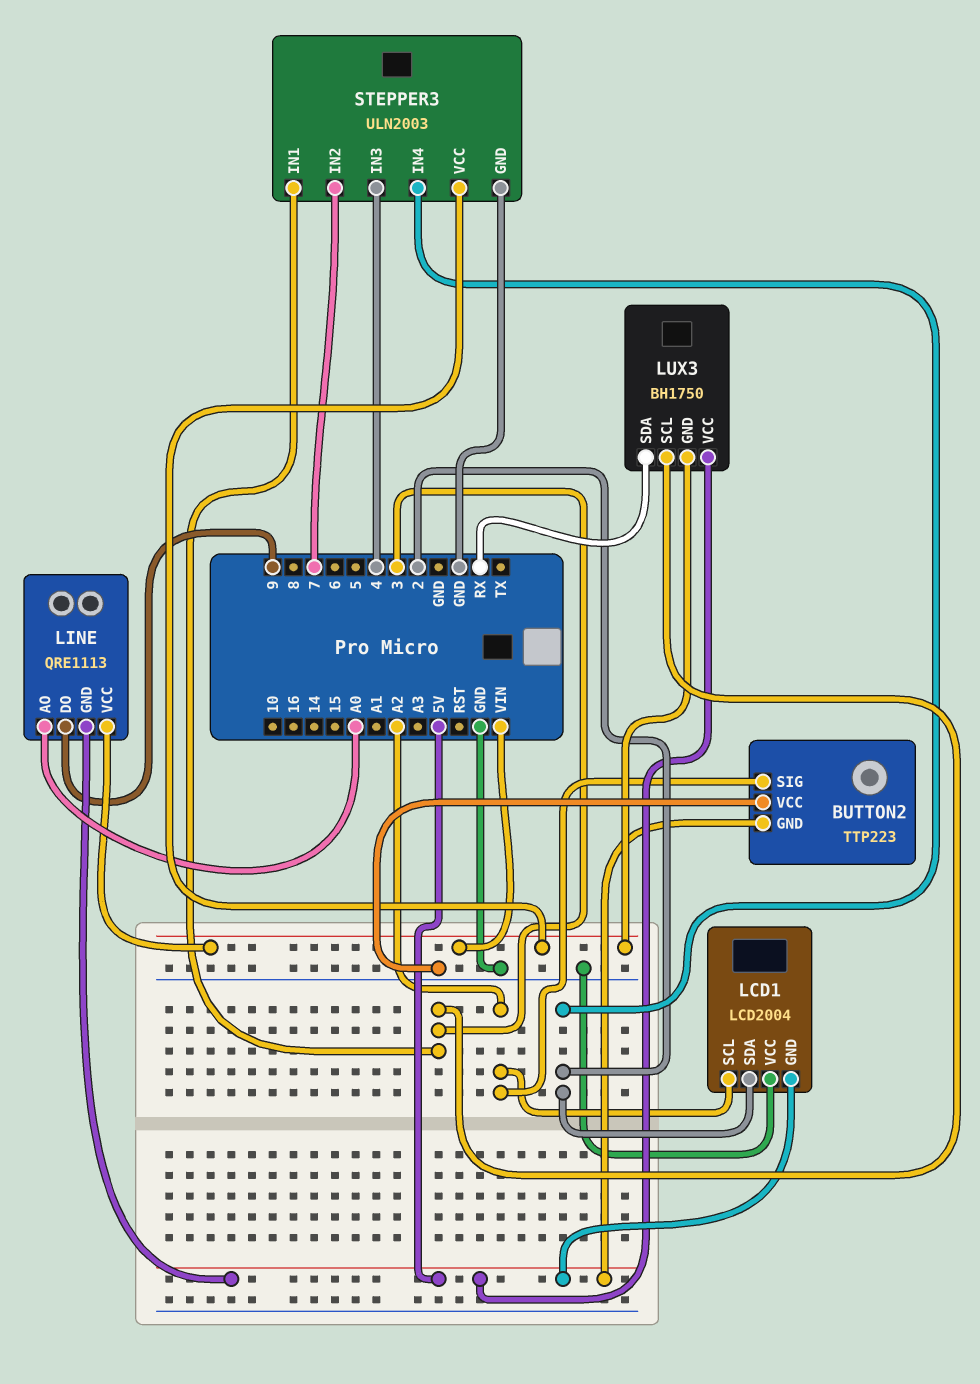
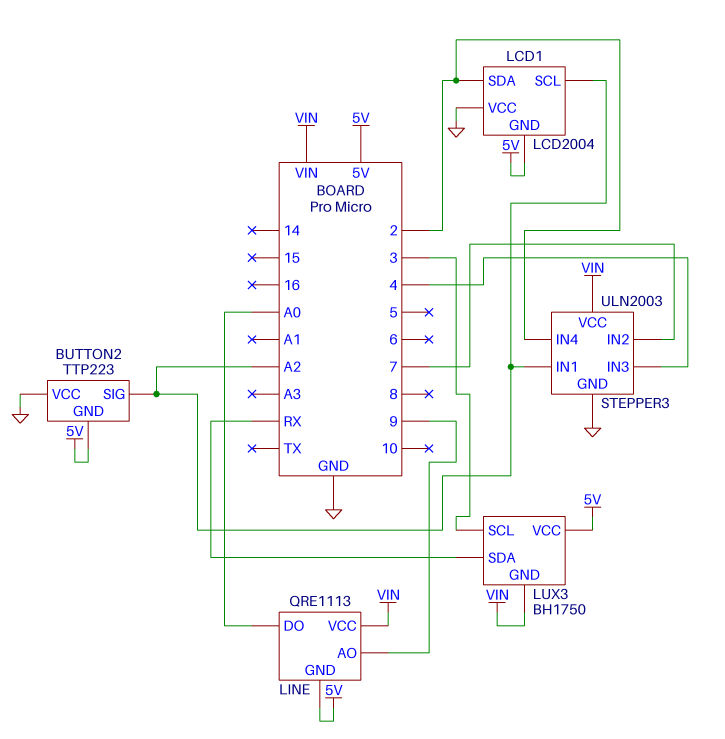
LINE pin AO: A0 -> 9
LINE pin DO: 9 -> A0
STEPPER3 pin IN1: 3 -> A2

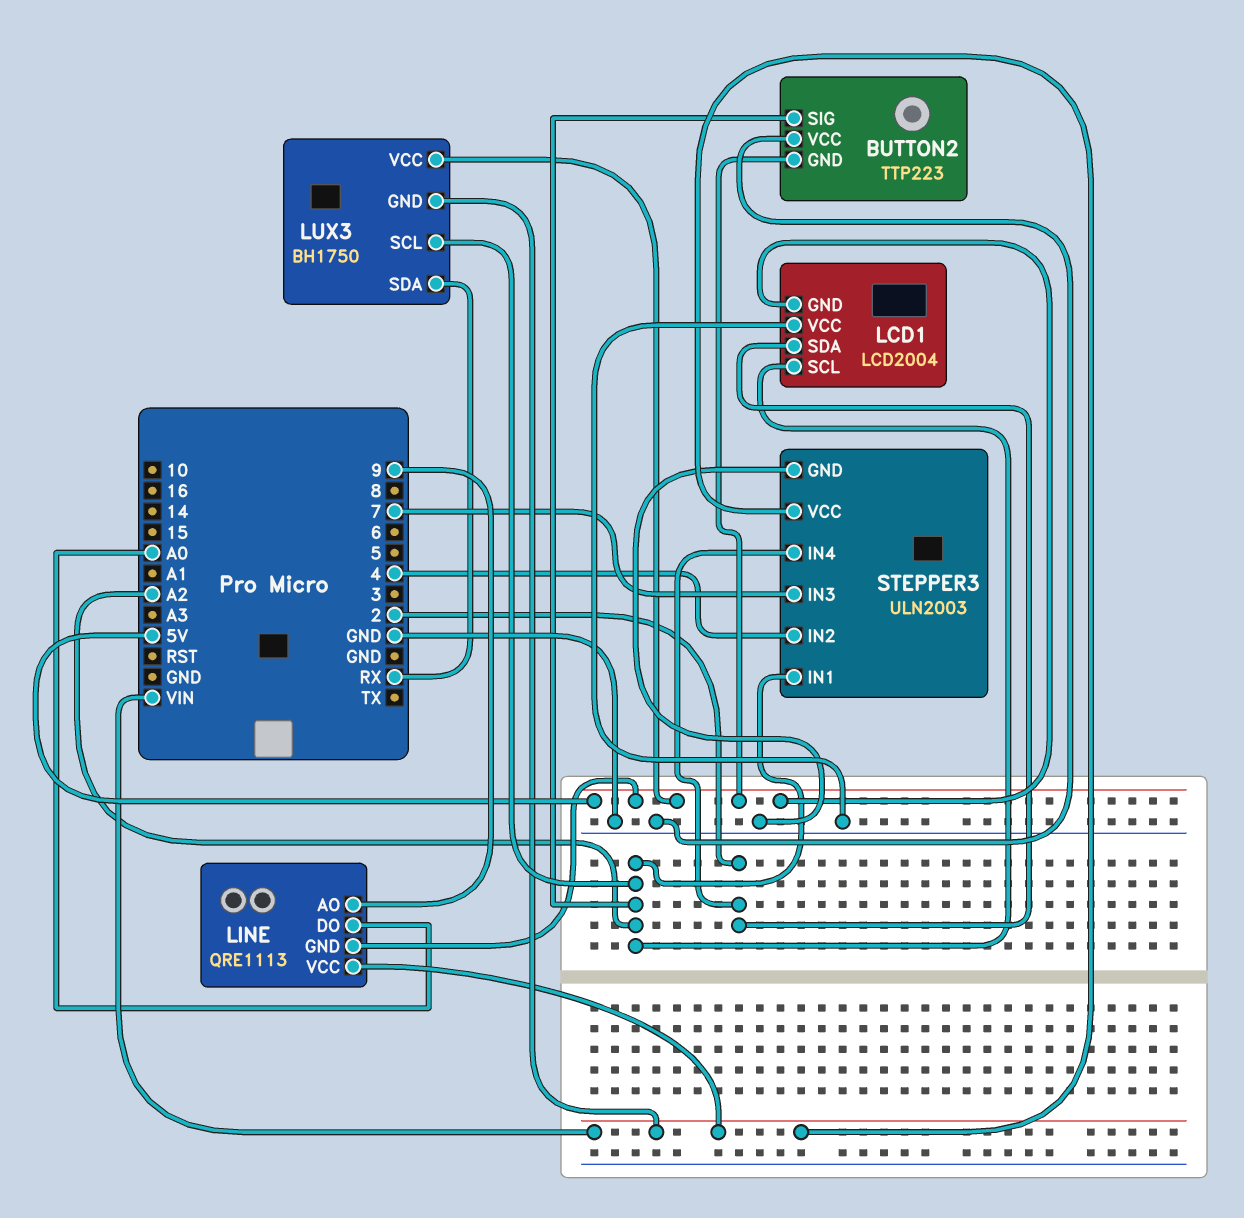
LUX3 pin SCL: 3 -> A2
STEPPER3 pin IN2: 7 -> 4
STEPPER3 pin IN3: 4 -> 7

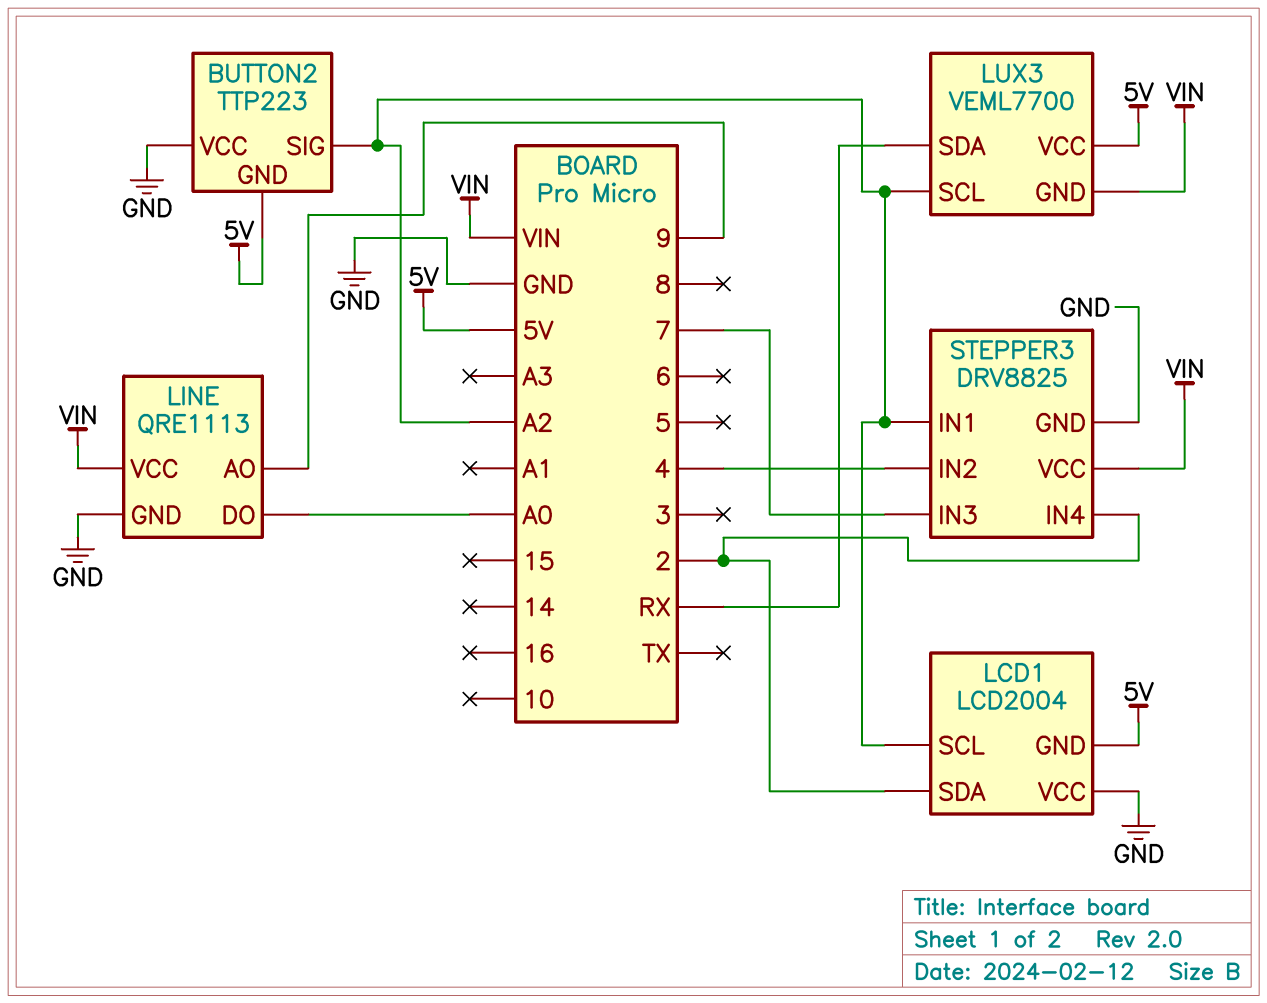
LINE pin GND: 5V -> GND
LUX3: BH1750 -> VEML7700
STEPPER3: ULN2003 -> DRV8825

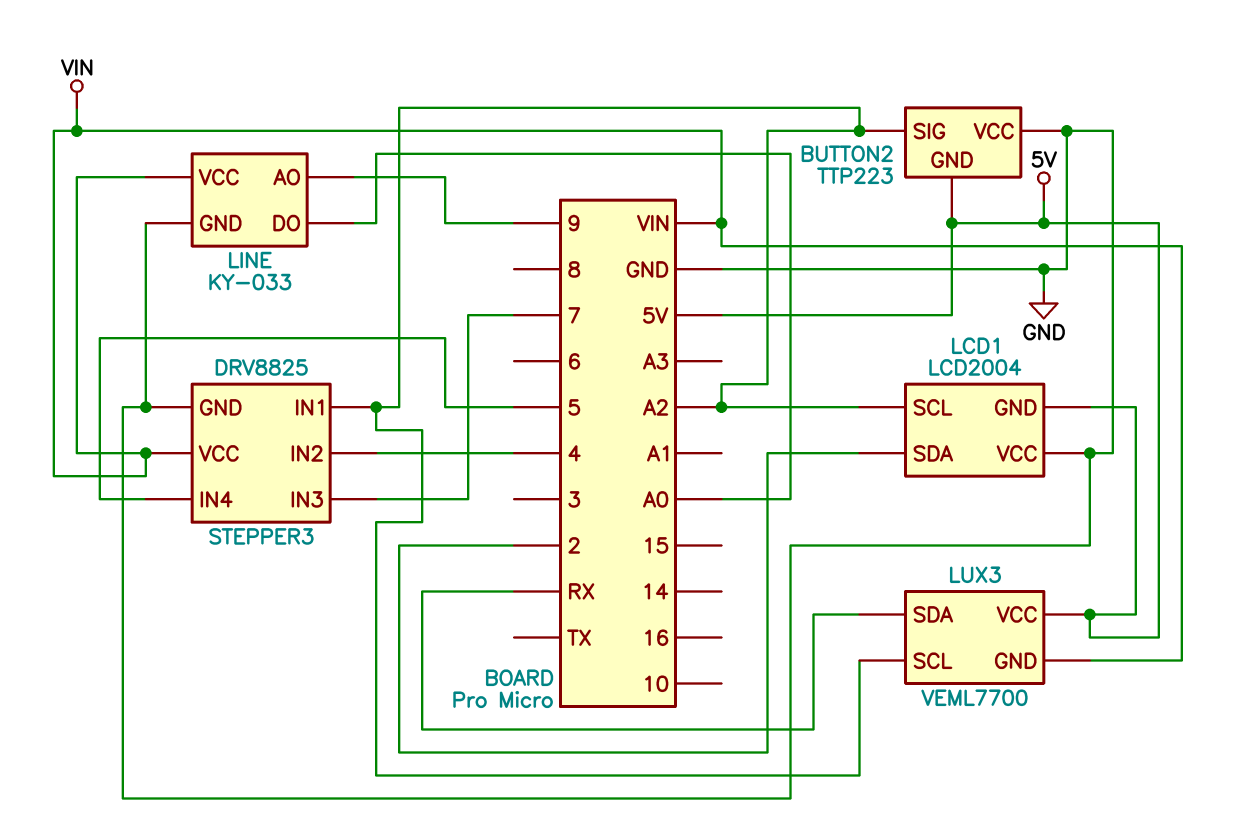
LINE: QRE1113 -> KY-033
STEPPER3 pin IN4: 2 -> 5

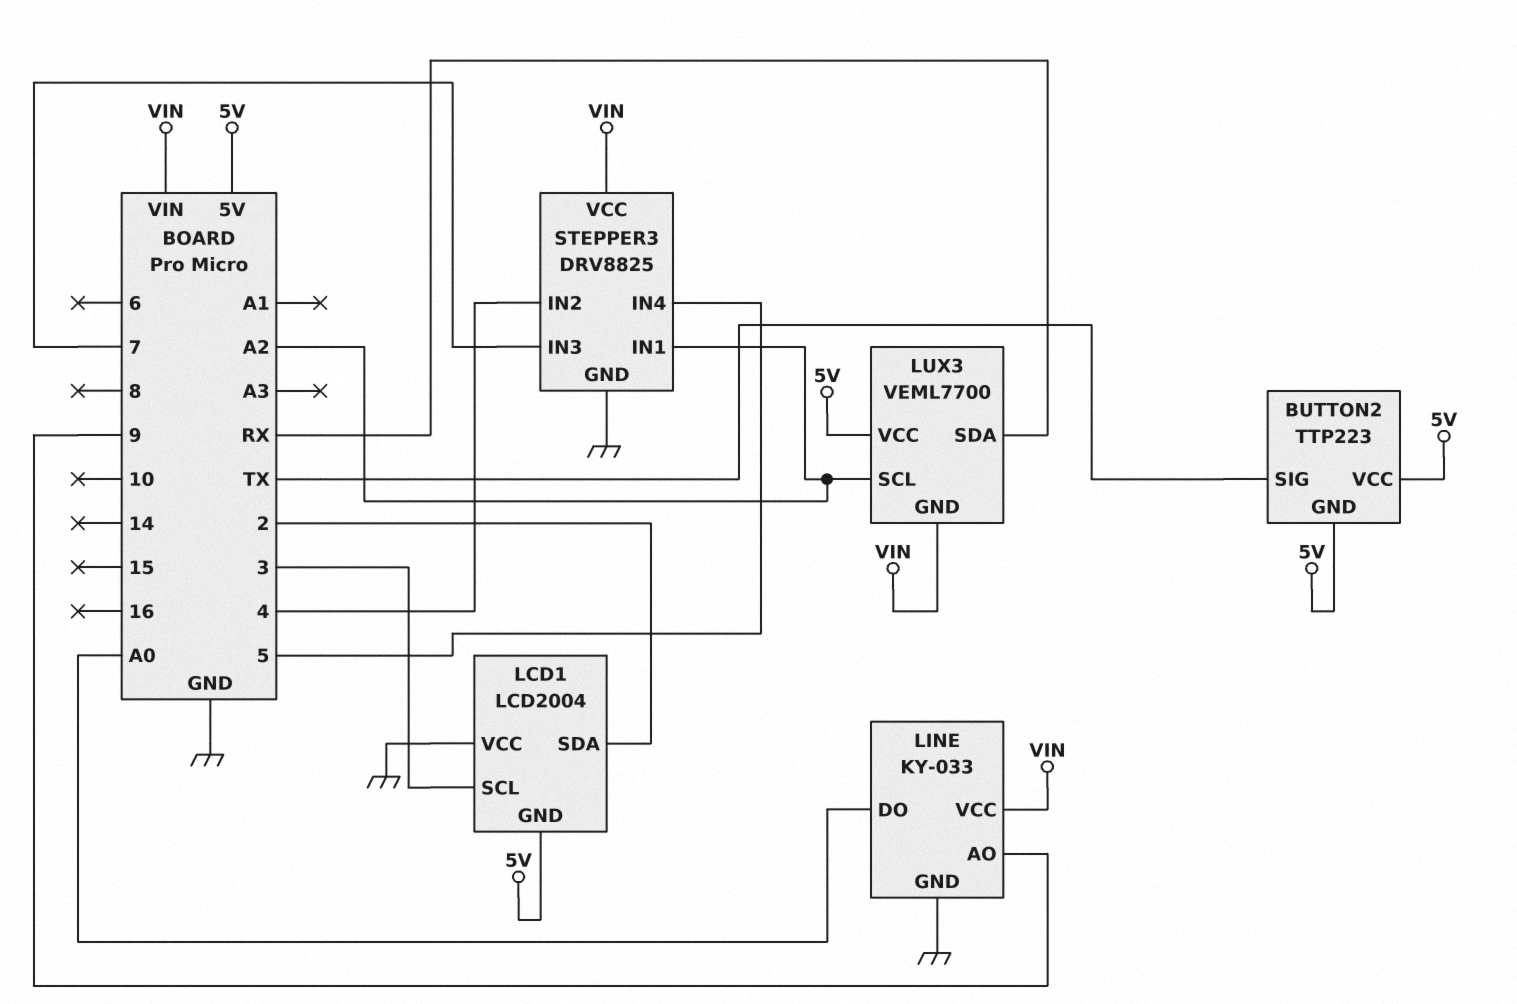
BUTTON2 pin SIG: A2 -> TX
BUTTON2 pin VCC: GND -> 5V
LCD1 pin SCL: A2 -> 3

